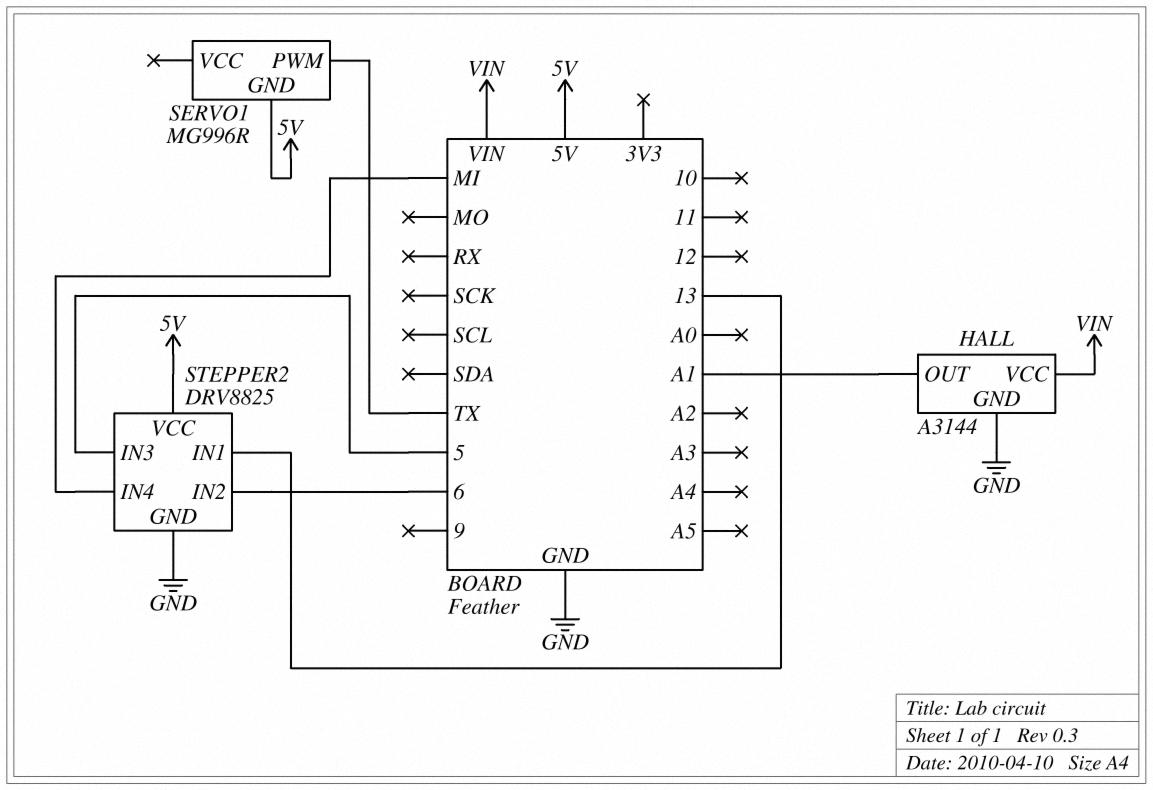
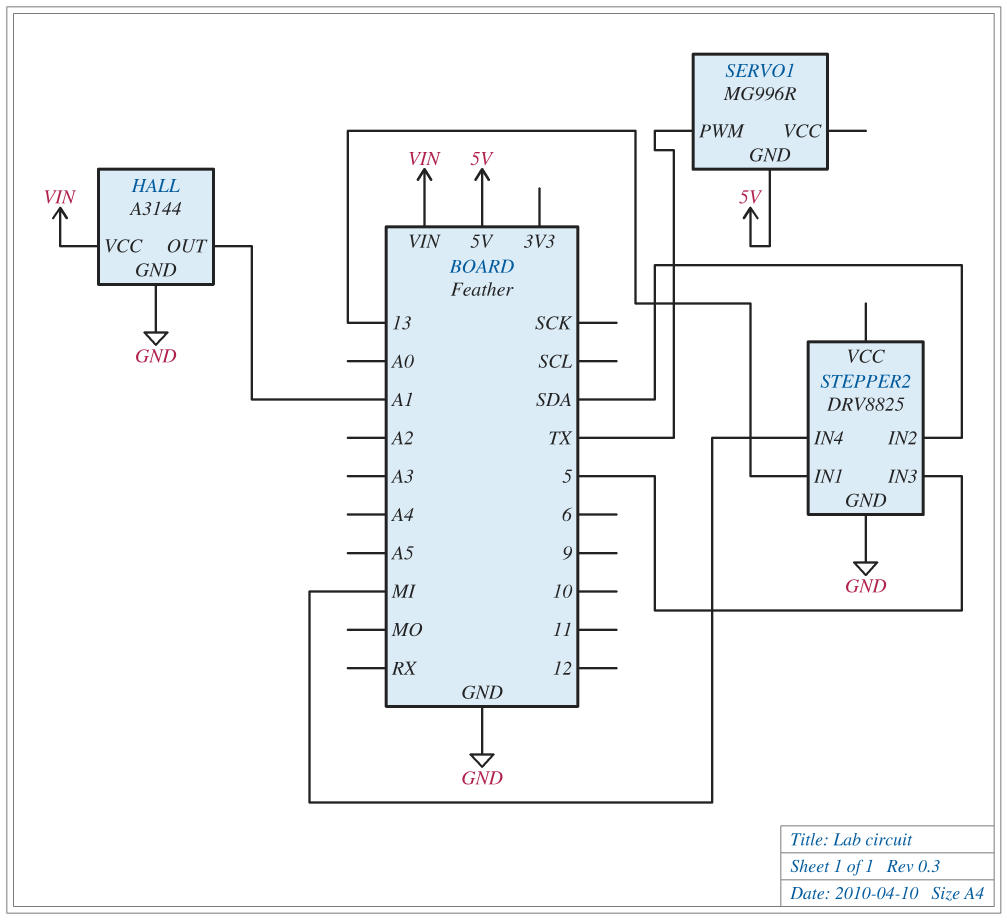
STEPPER2 pin IN2: 6 -> SDA
STEPPER2 pin VCC: 5V -> none

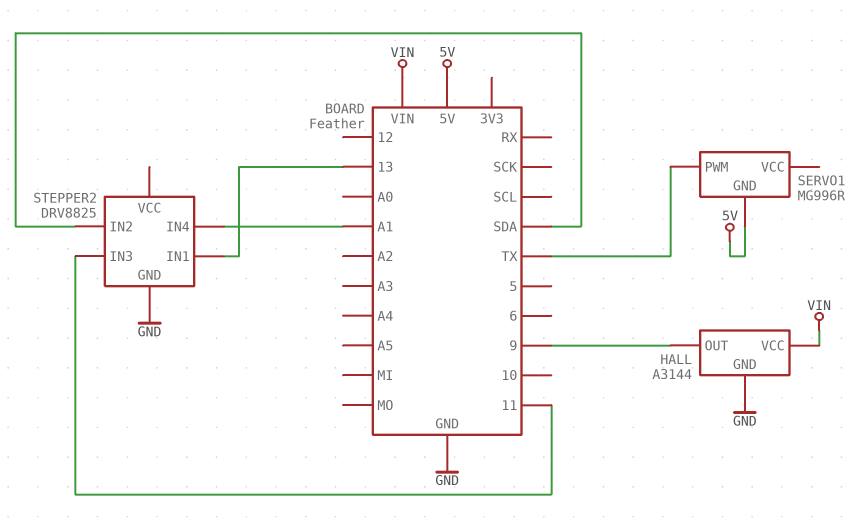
HALL pin OUT: A1 -> 9
STEPPER2 pin IN3: 5 -> 11
STEPPER2 pin IN4: MI -> A1

